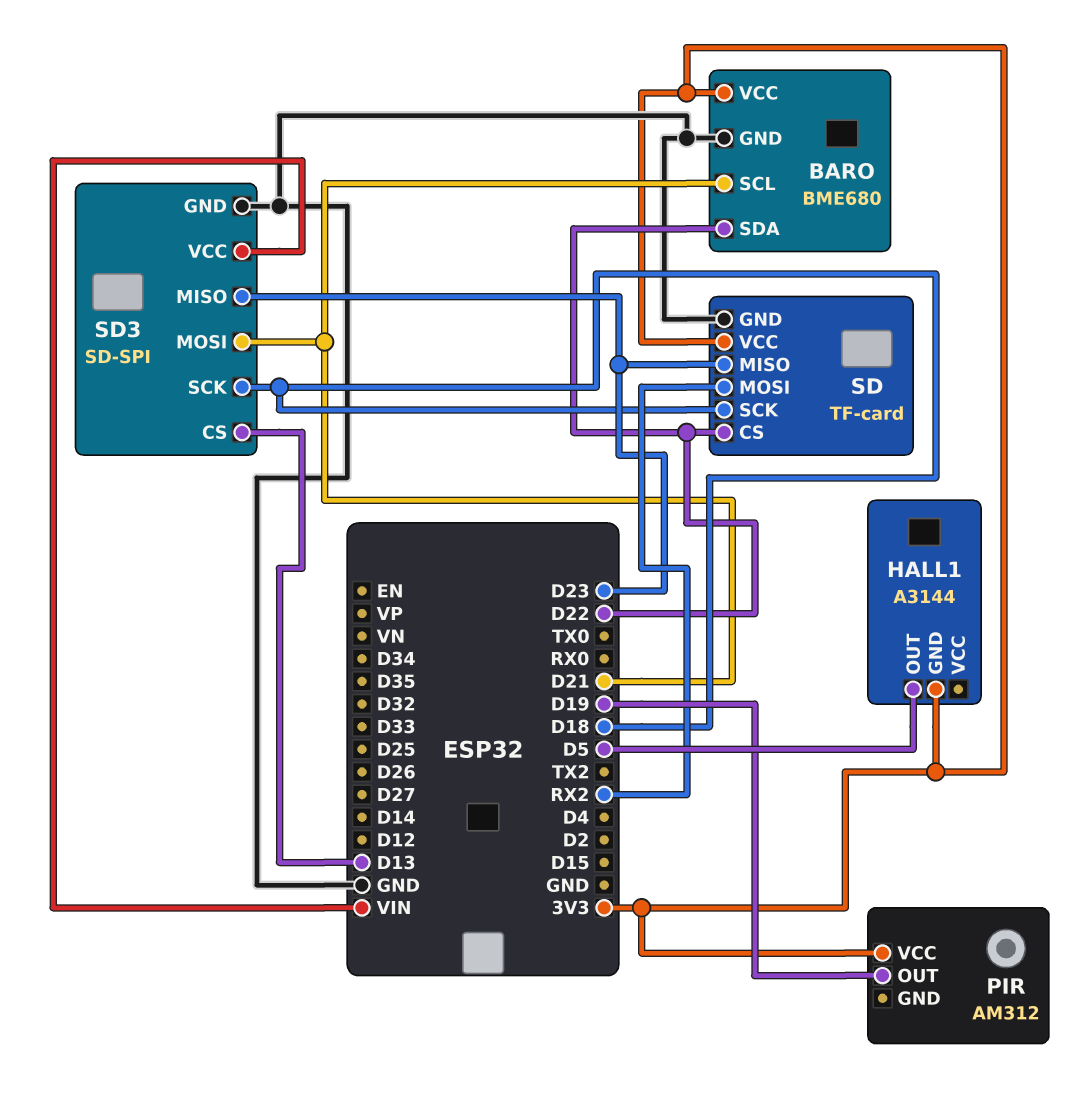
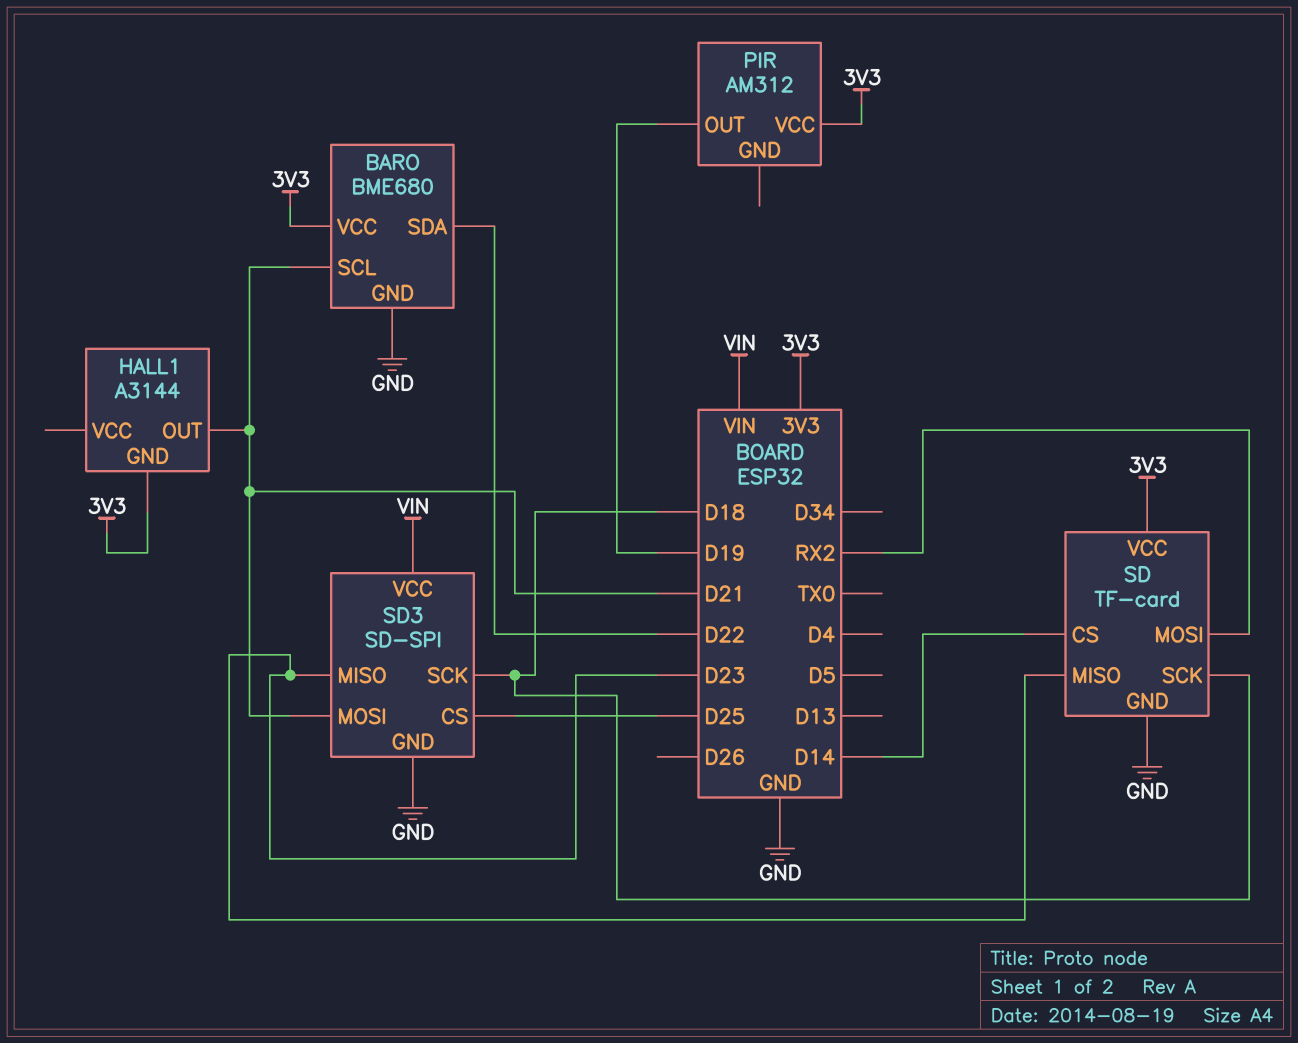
HALL1 pin OUT: D5 -> D21
SD pin CS: D22 -> D14
SD3 pin CS: D13 -> D25

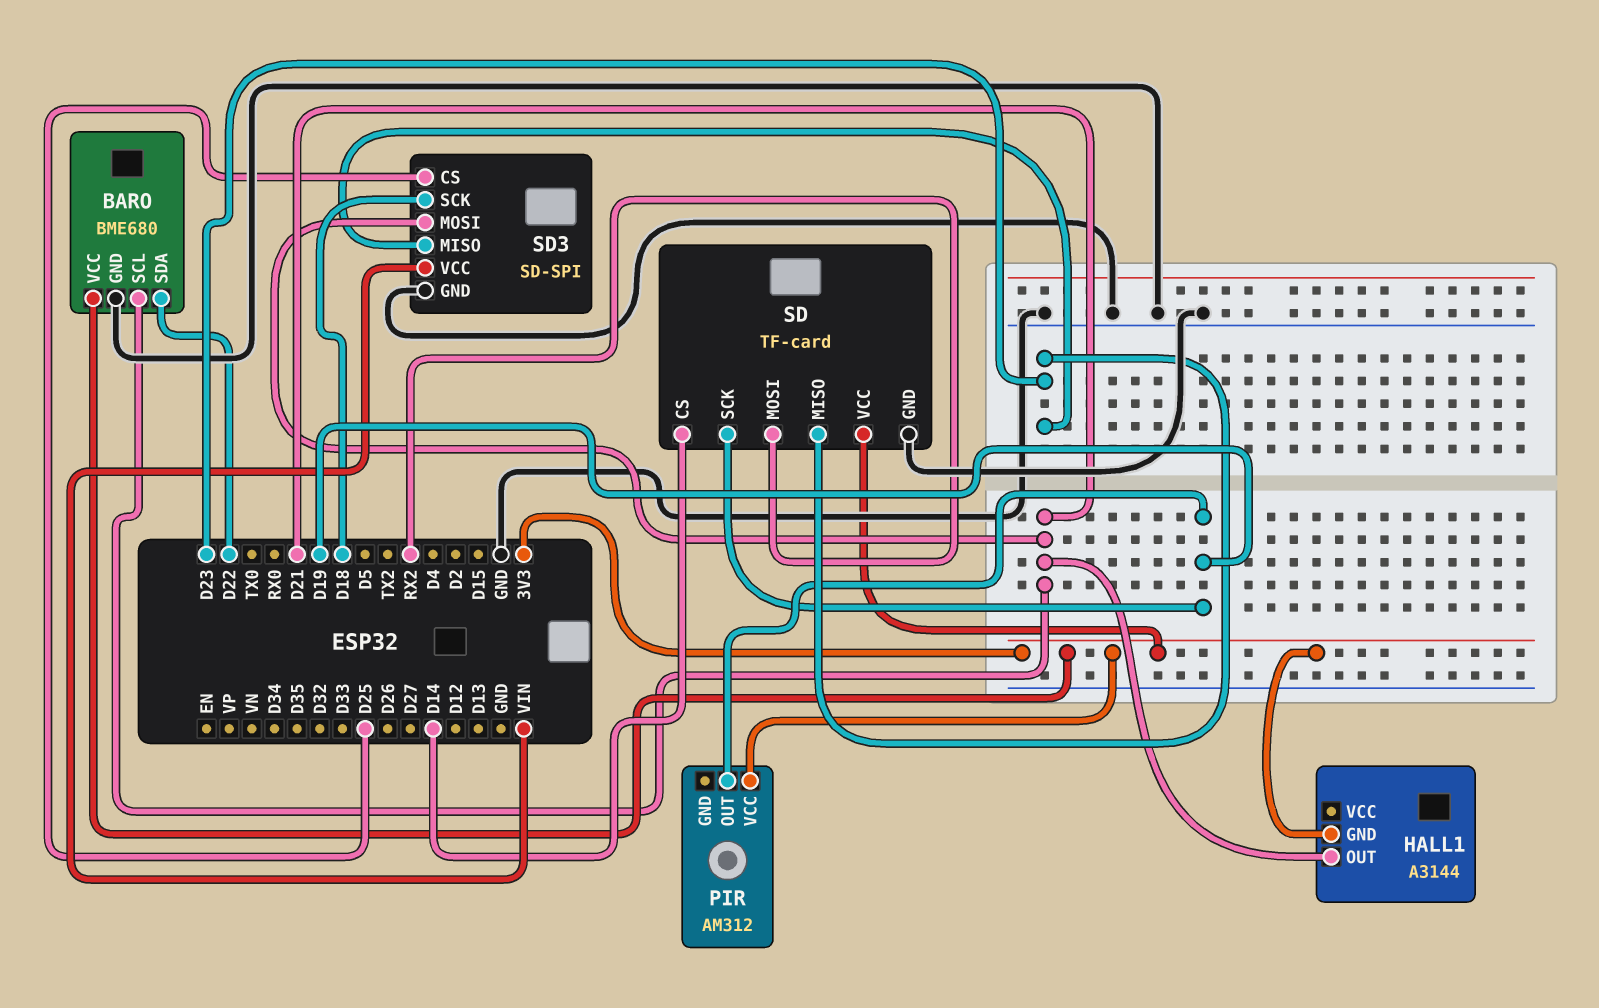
SD pin SCK: D18 -> D19

